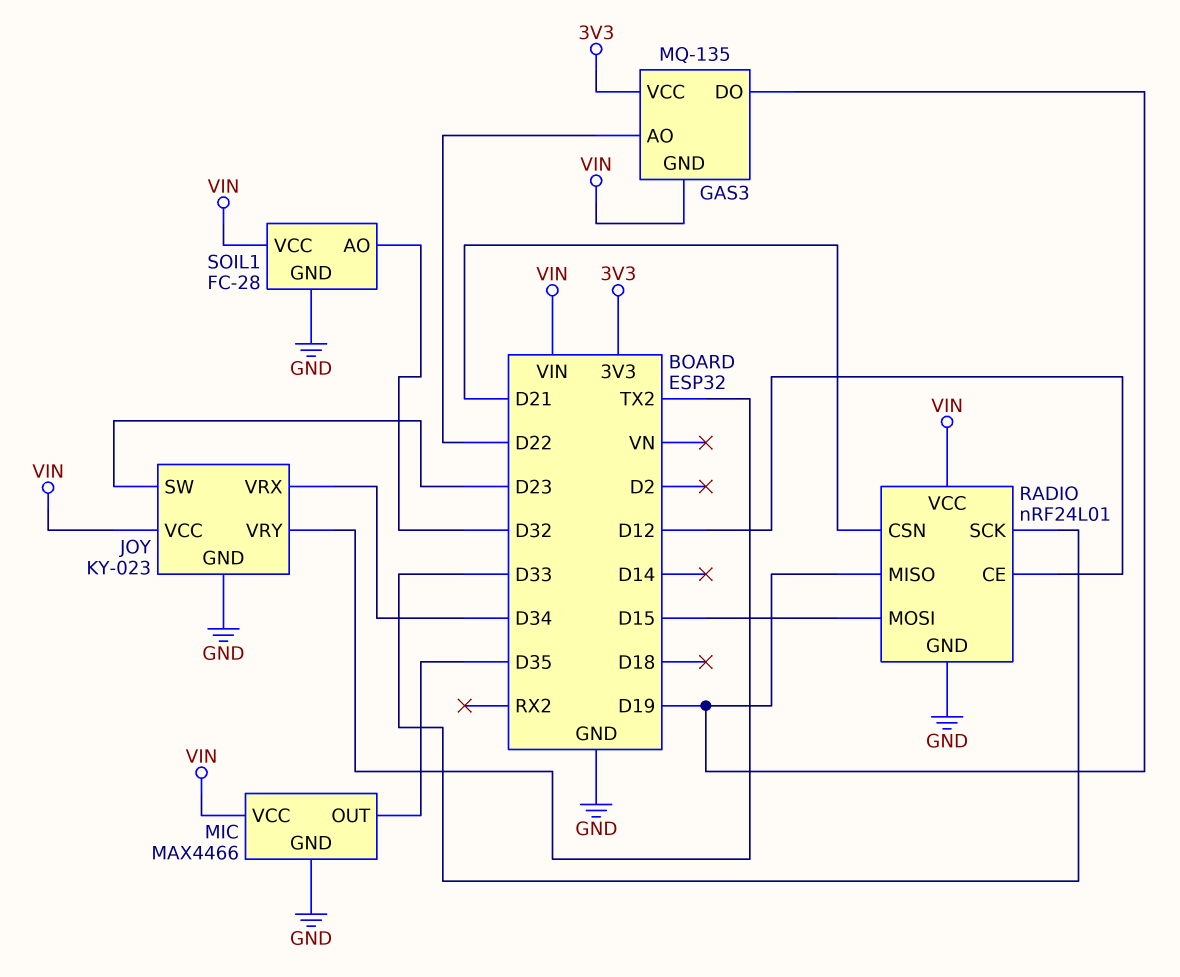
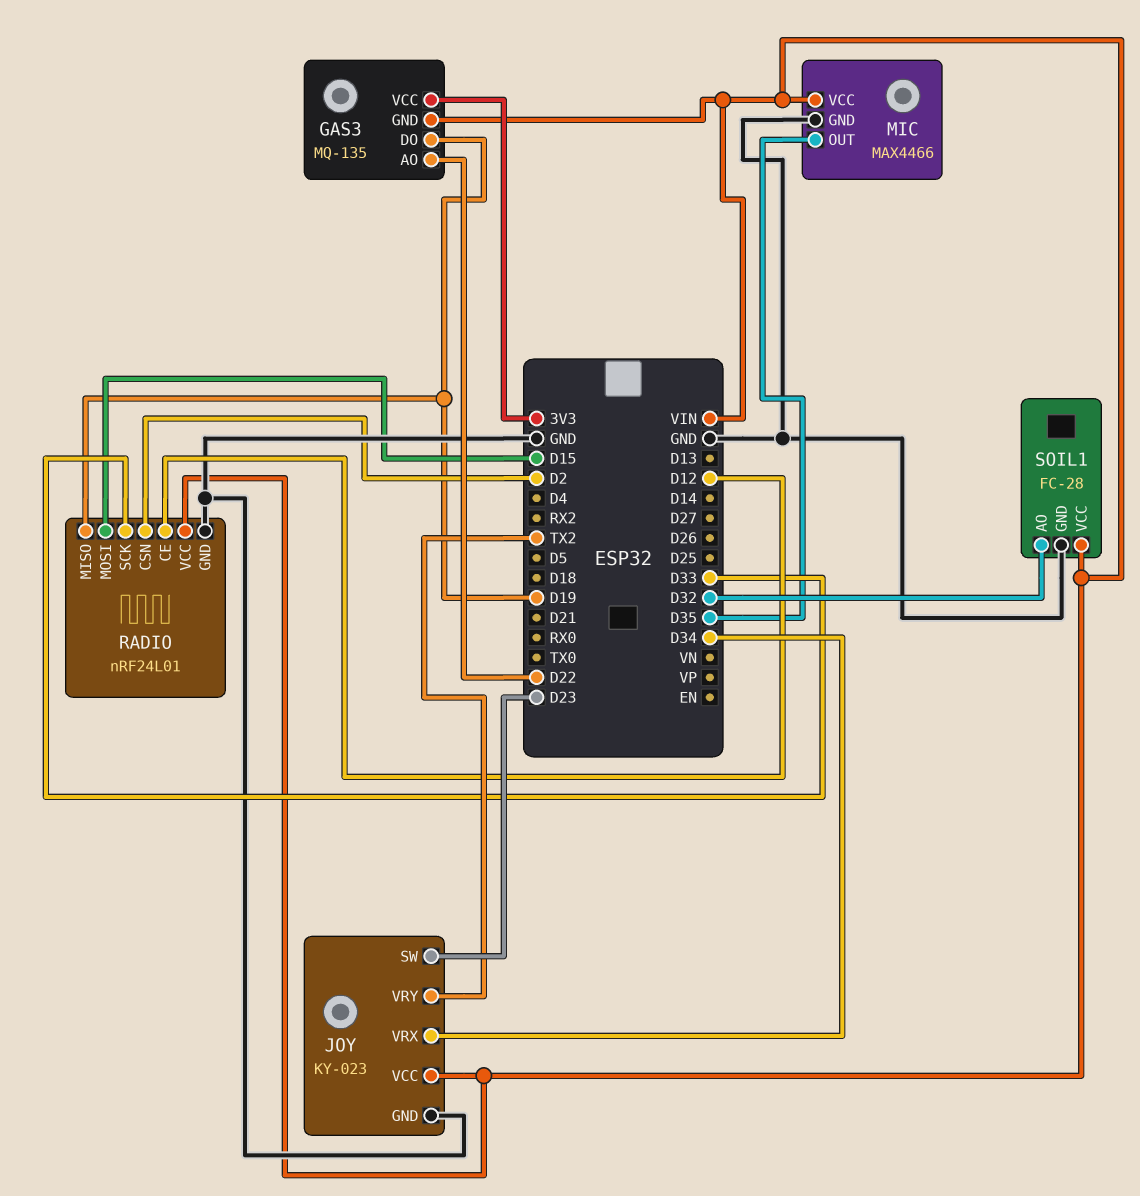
RADIO pin CSN: D21 -> D2

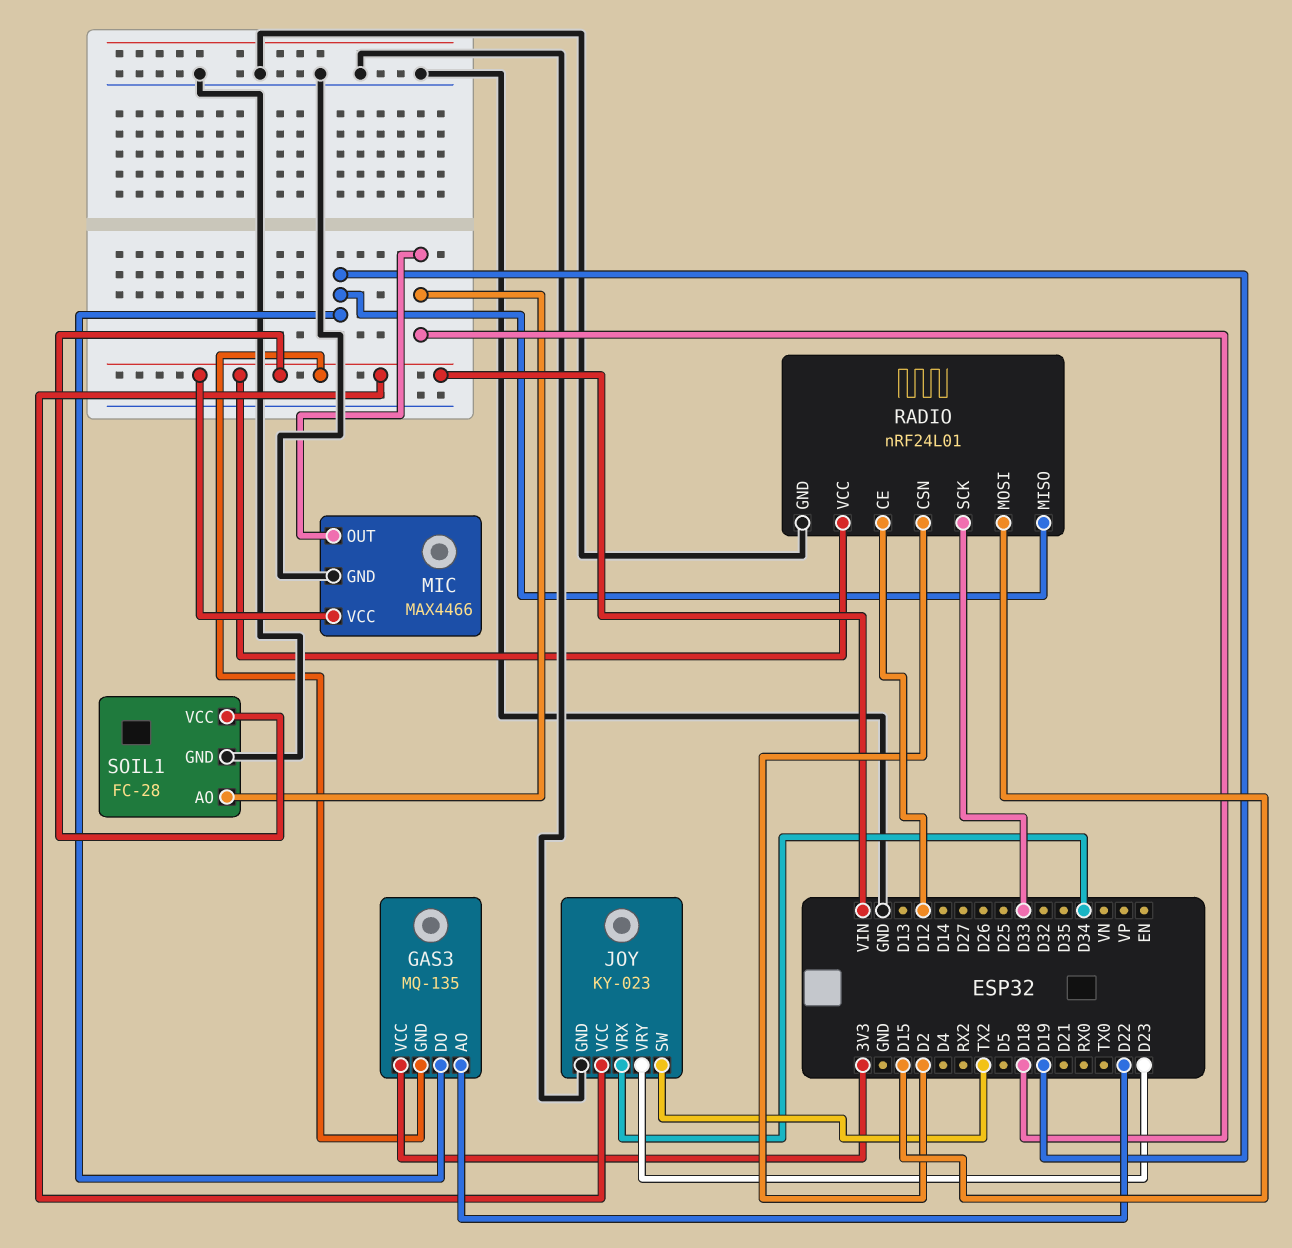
JOY pin SW: D23 -> TX2
JOY pin VRY: TX2 -> D23
MIC pin OUT: D35 -> D18
SOIL1 pin AO: D32 -> D18

